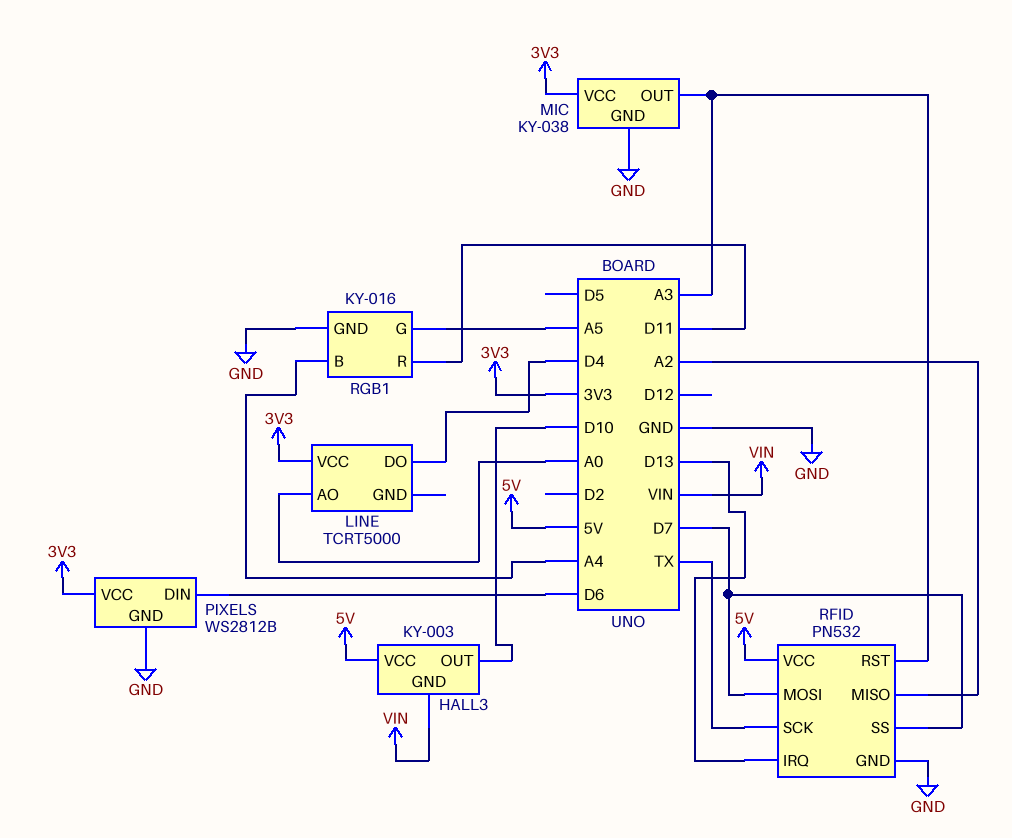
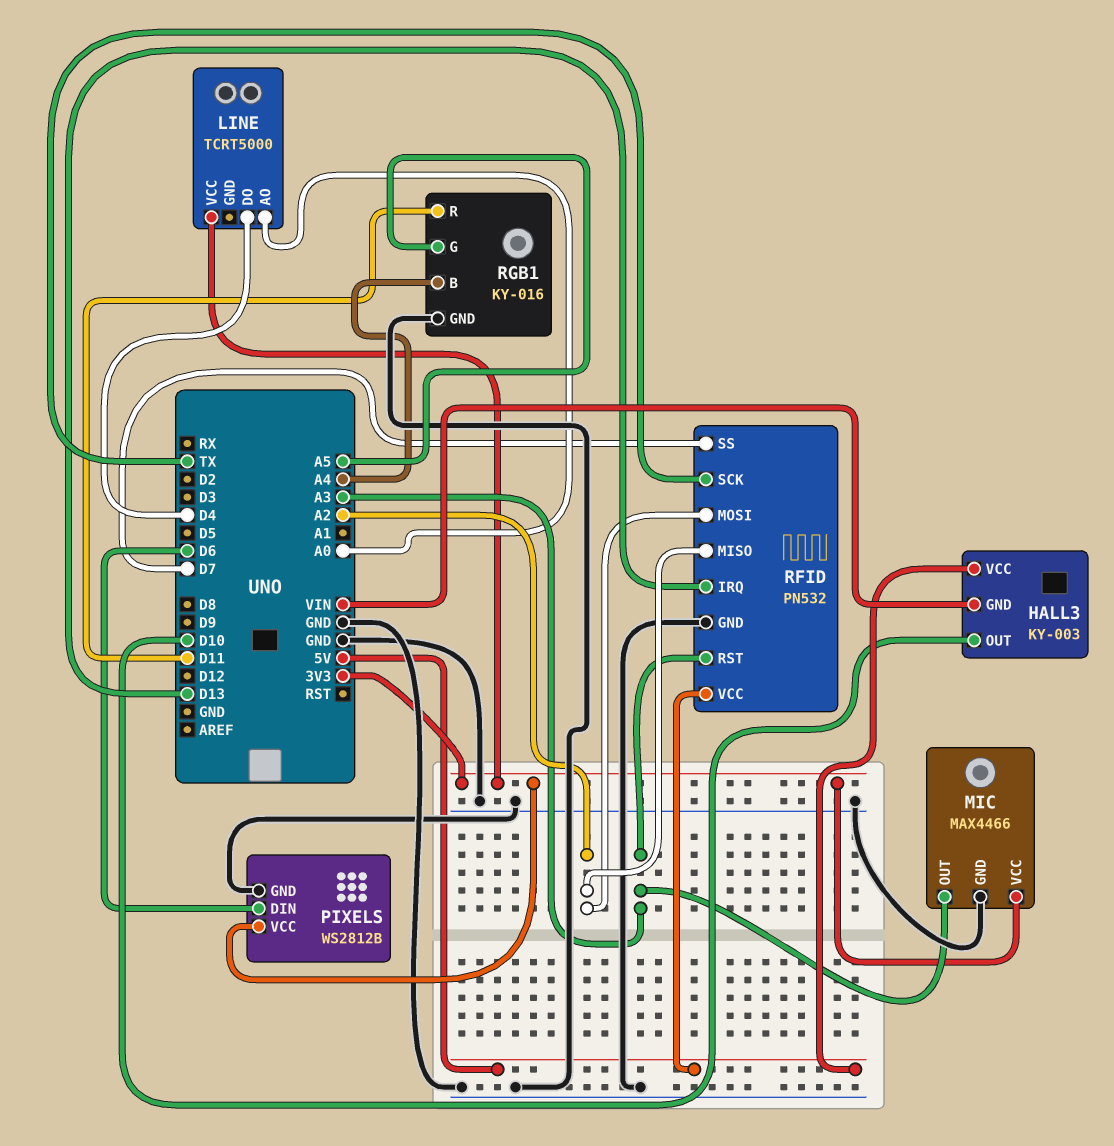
MIC: KY-038 -> MAX4466
RFID pin MOSI: D7 -> A2

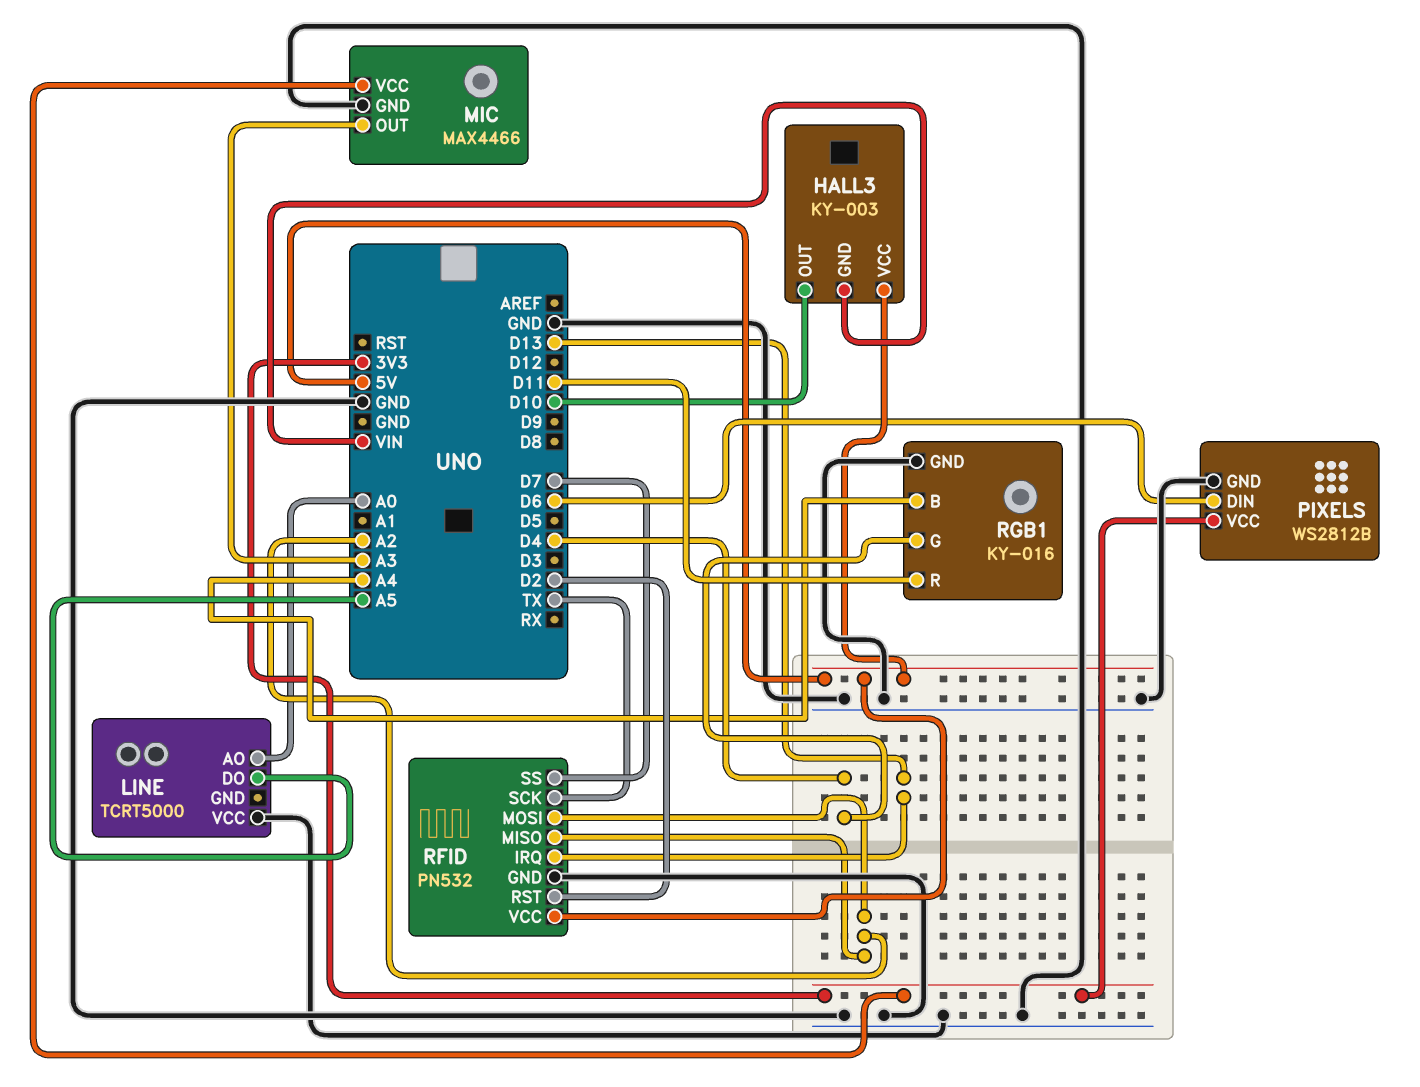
LINE pin DO: D4 -> A5
LINE pin VCC: 3V3 -> GND
RFID pin RST: A3 -> D2
RGB1 pin G: A5 -> D4

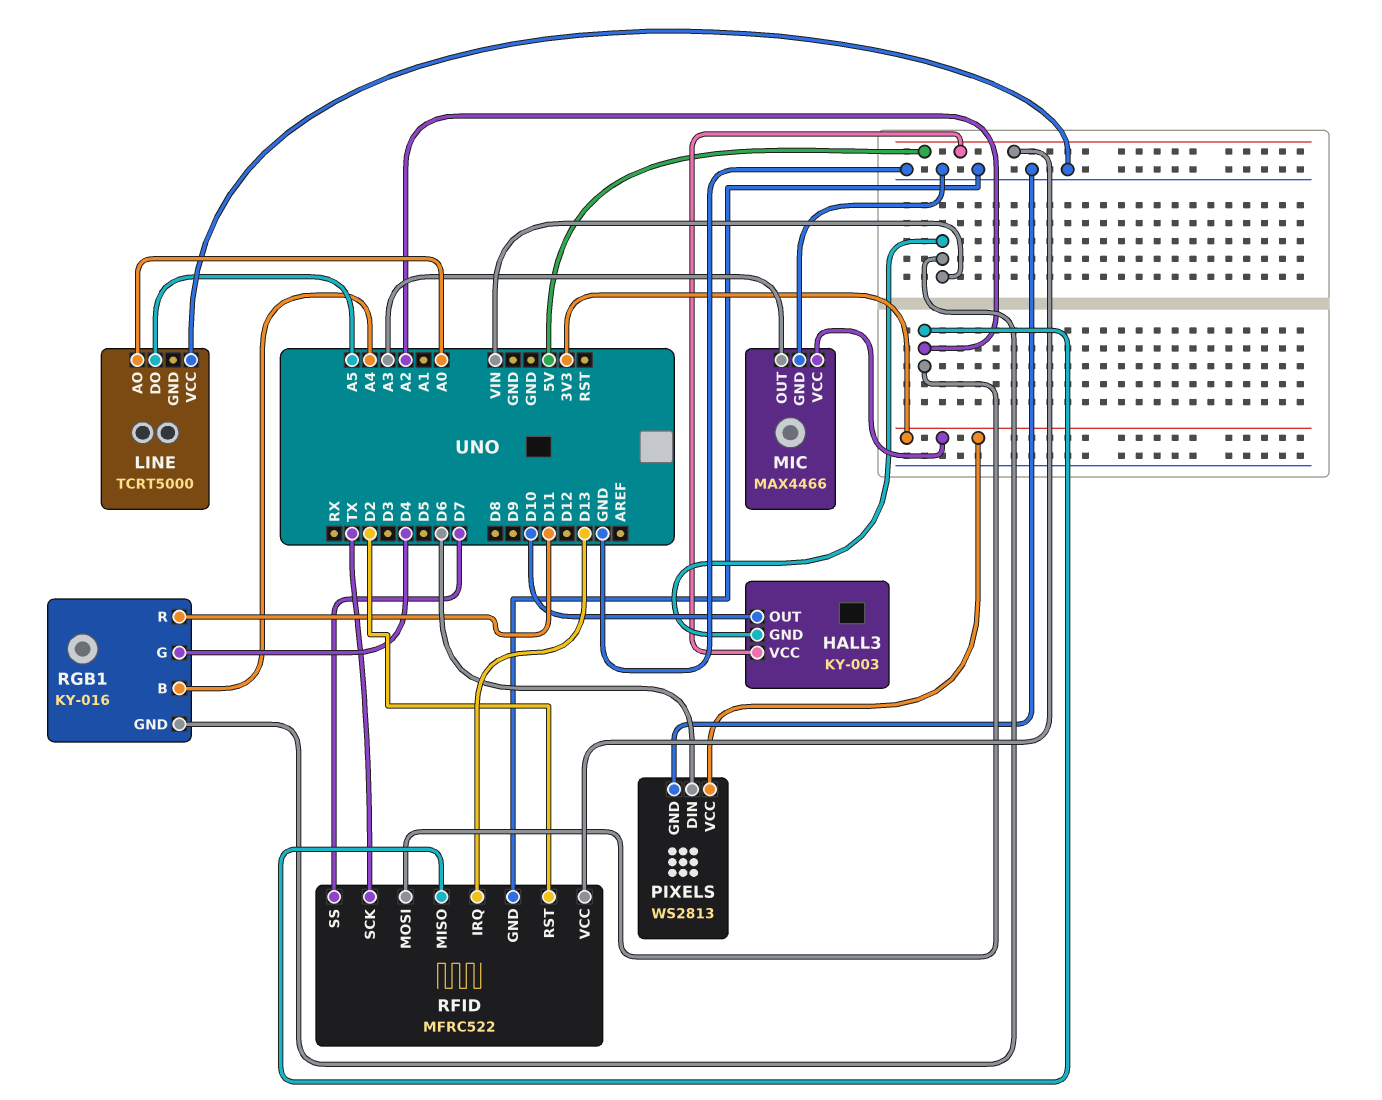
PIXELS: WS2812B -> WS2813
RFID: PN532 -> MFRC522
RGB1 pin GND: GND -> VIN

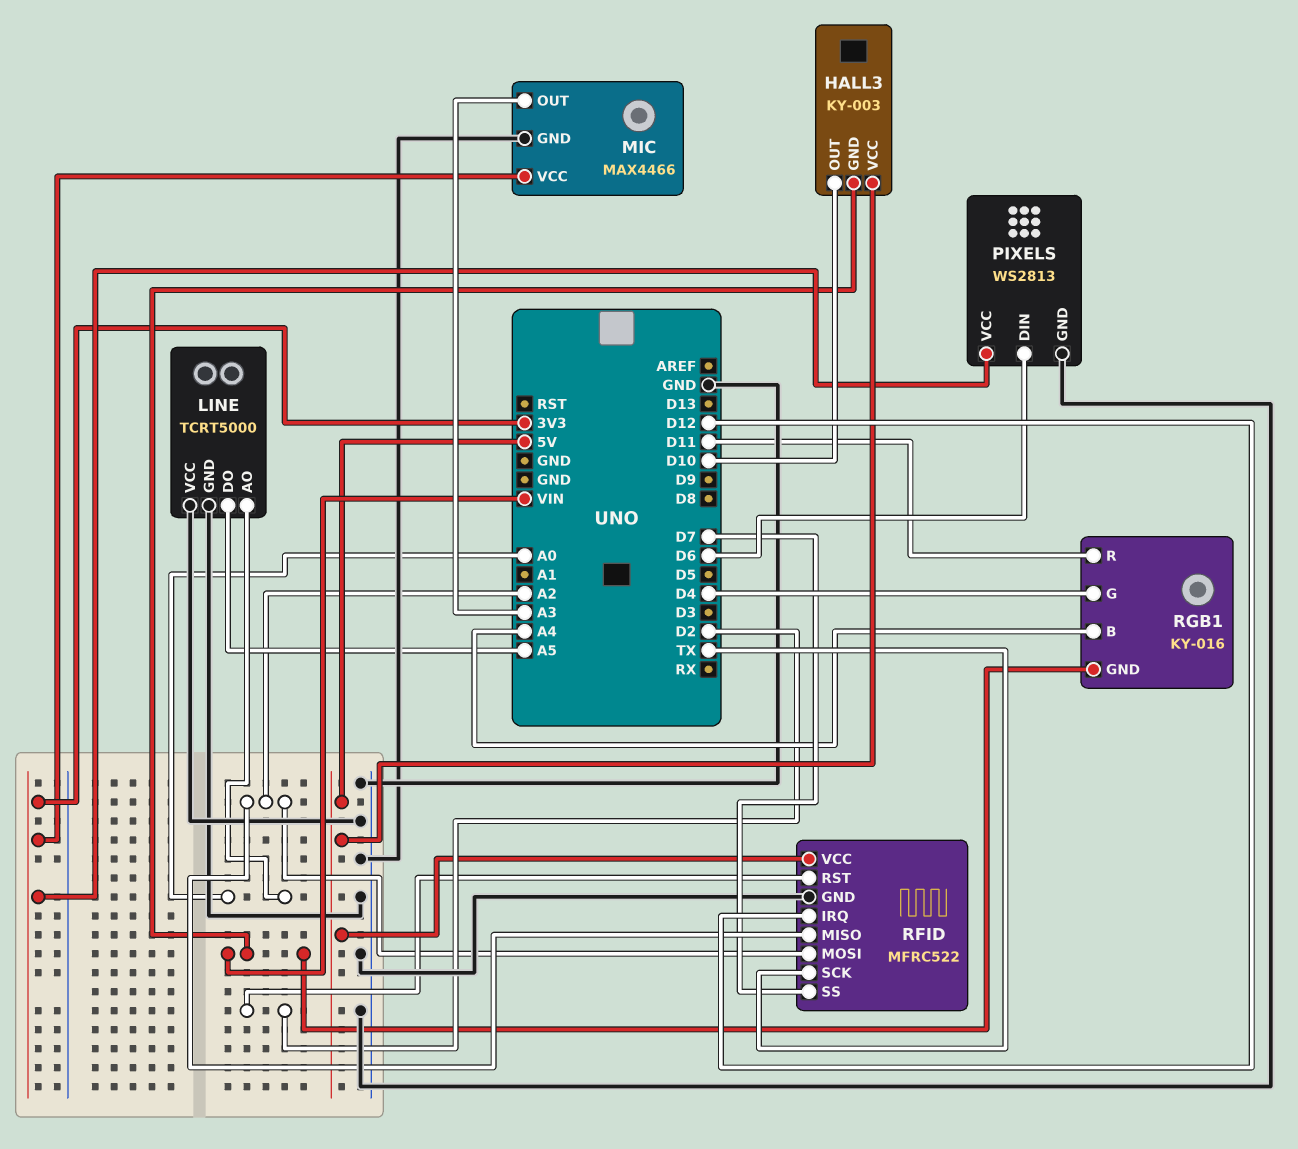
LINE pin GND: none -> GND
RFID pin IRQ: D13 -> D12

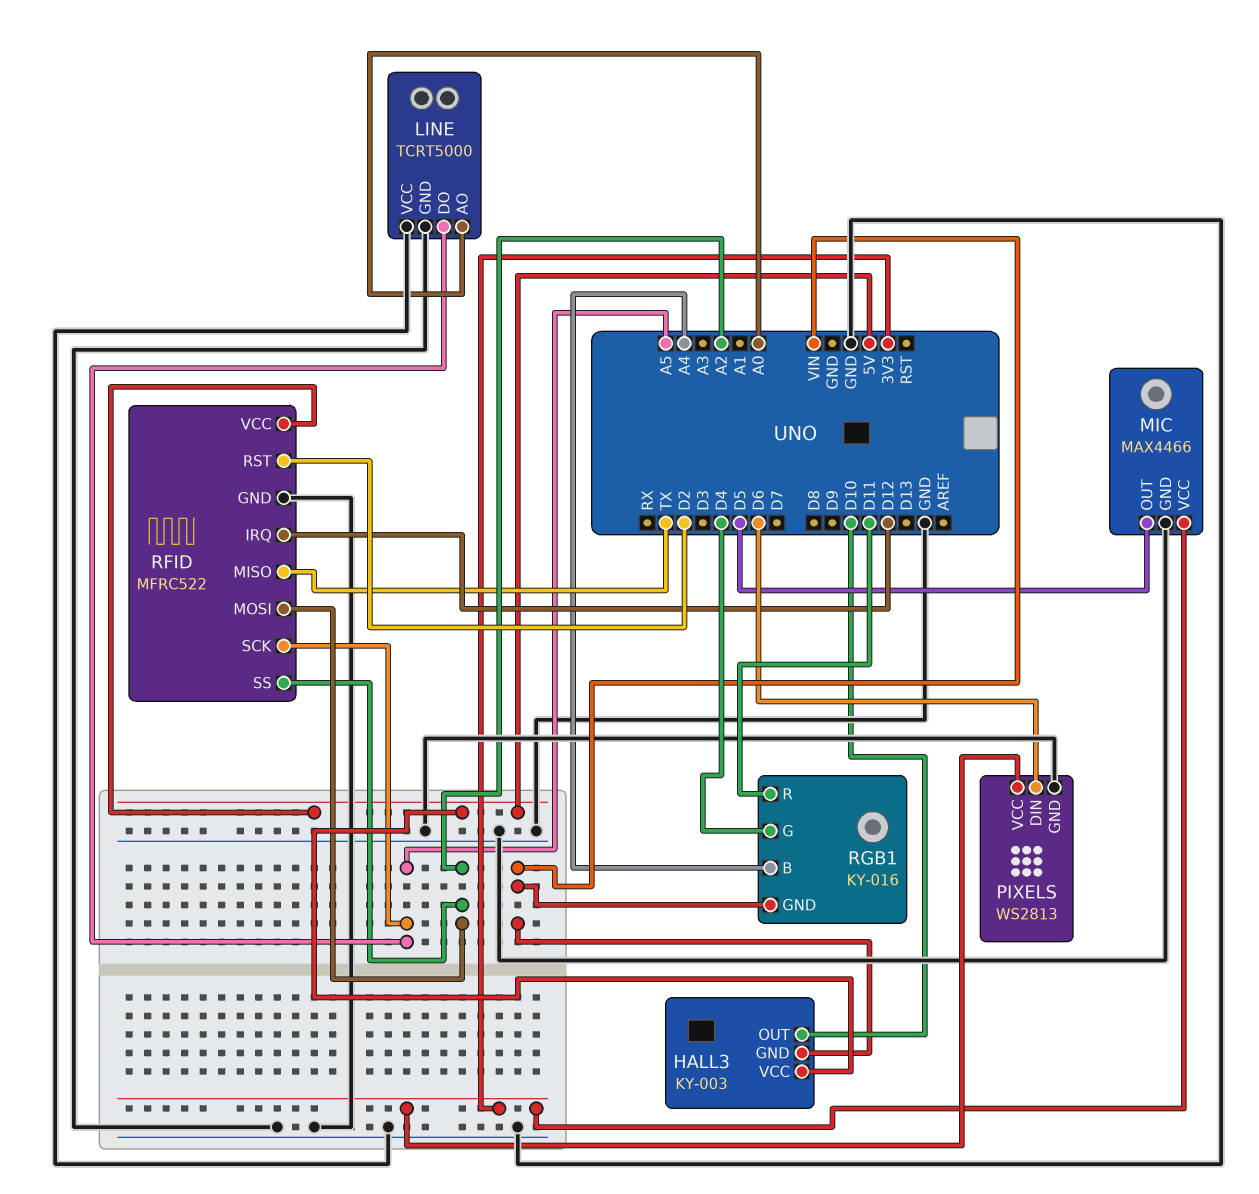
MIC pin OUT: A3 -> D5
RFID pin MISO: A2 -> TX
RFID pin SCK: TX -> A5
RFID pin SS: D7 -> A2

